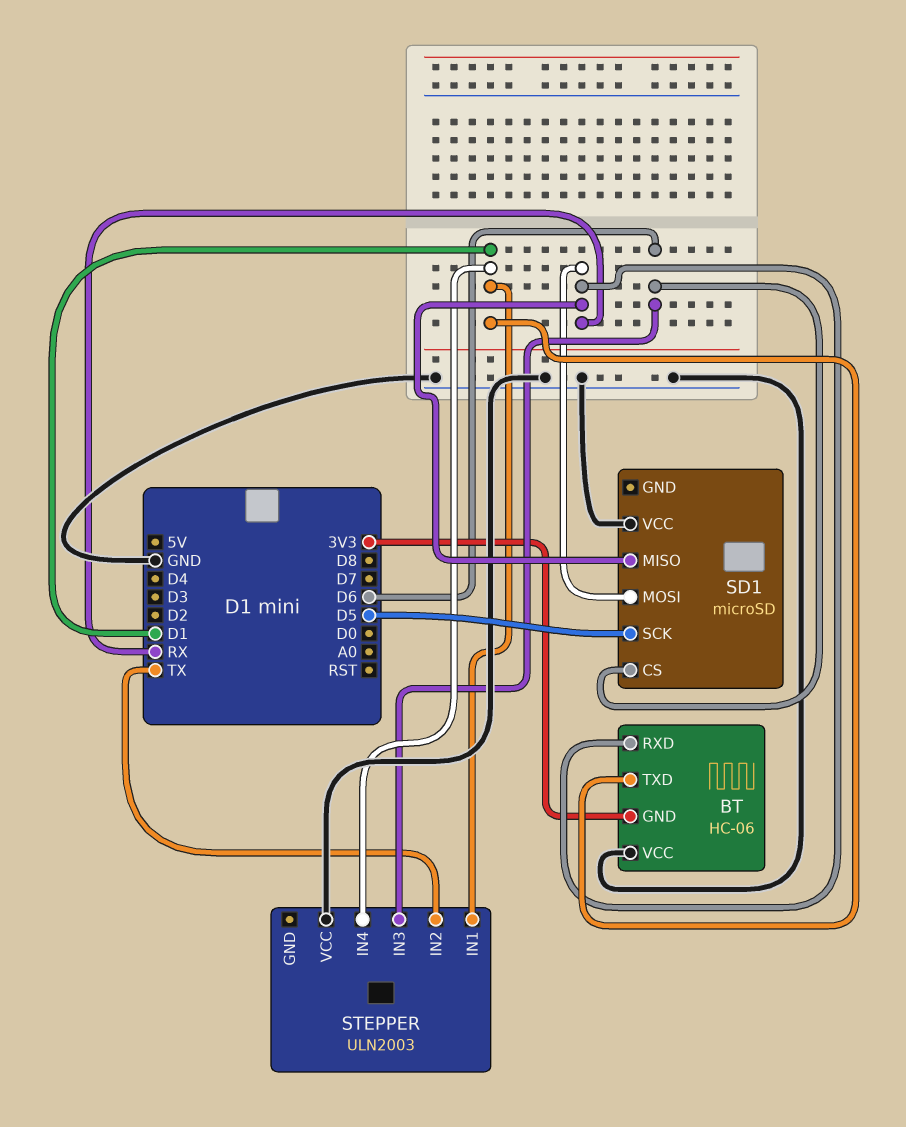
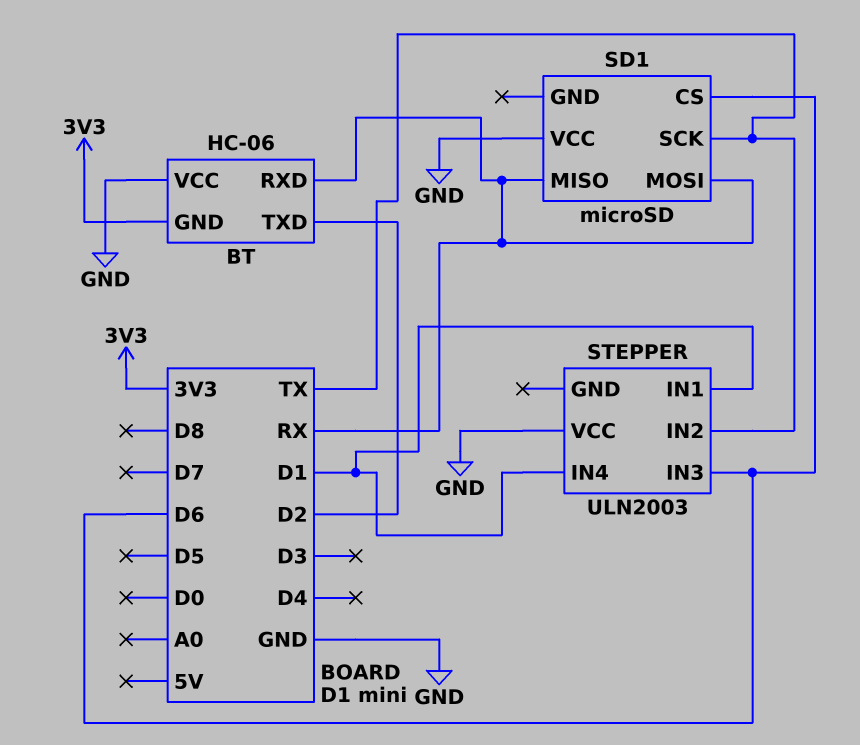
BT pin TXD: D1 -> D2
SD1 pin SCK: D5 -> TX

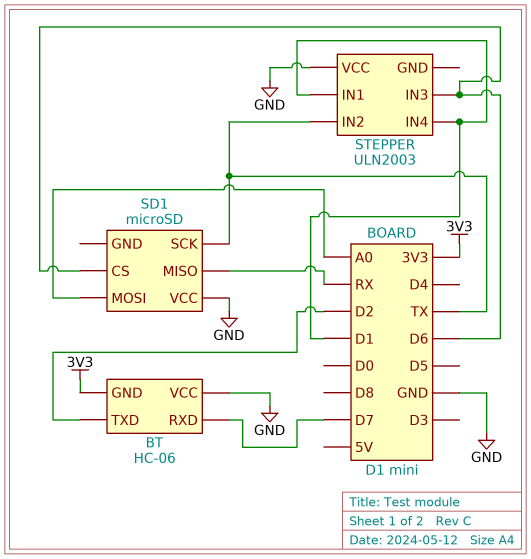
BT pin RXD: RX -> D7
SD1 pin MOSI: RX -> A0

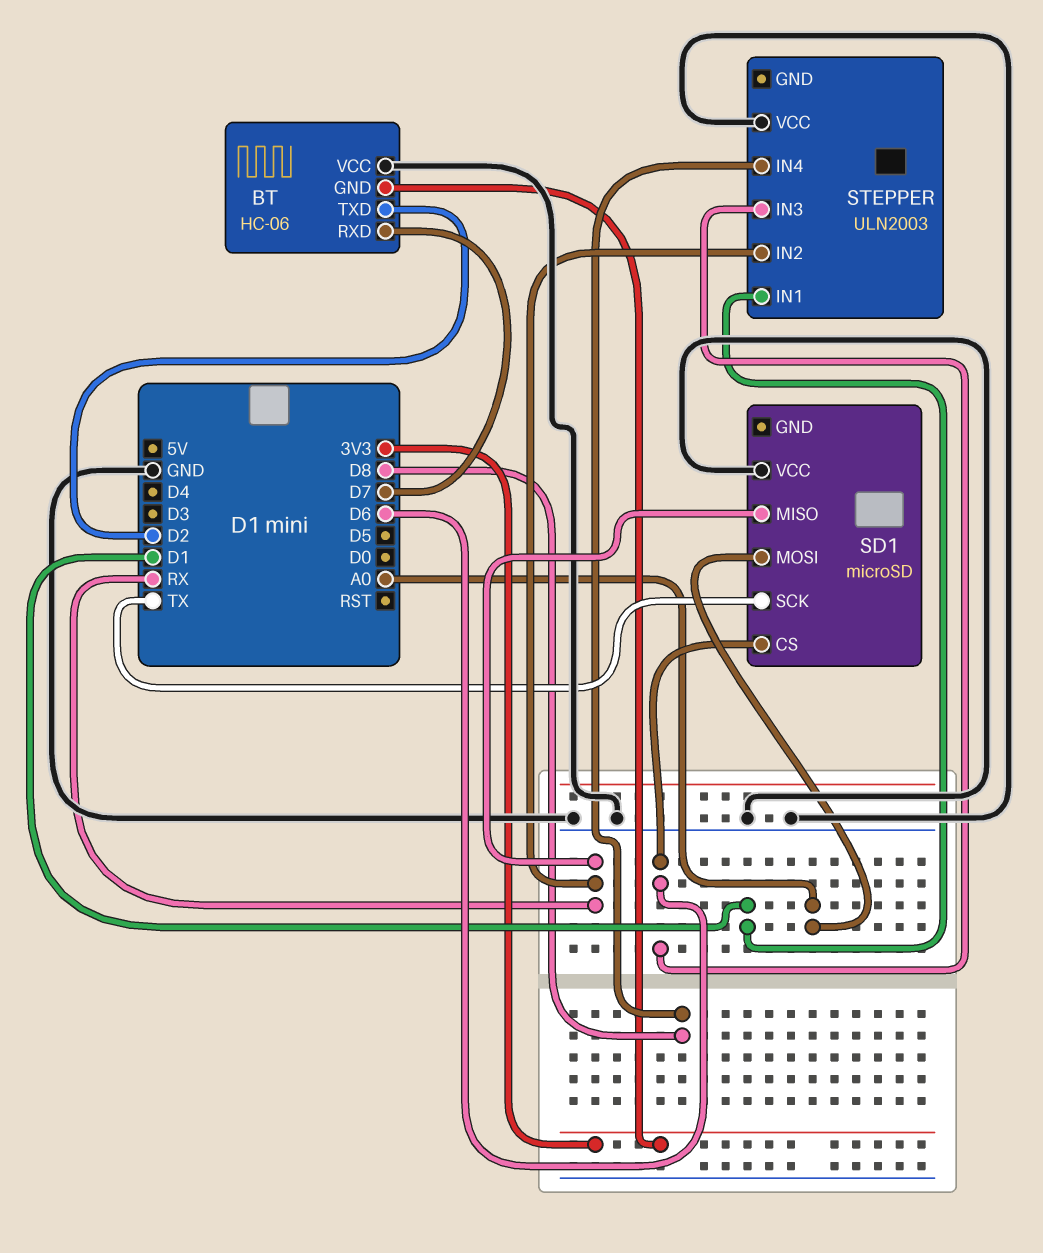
STEPPER pin IN2: TX -> RX
STEPPER pin IN4: D1 -> D8

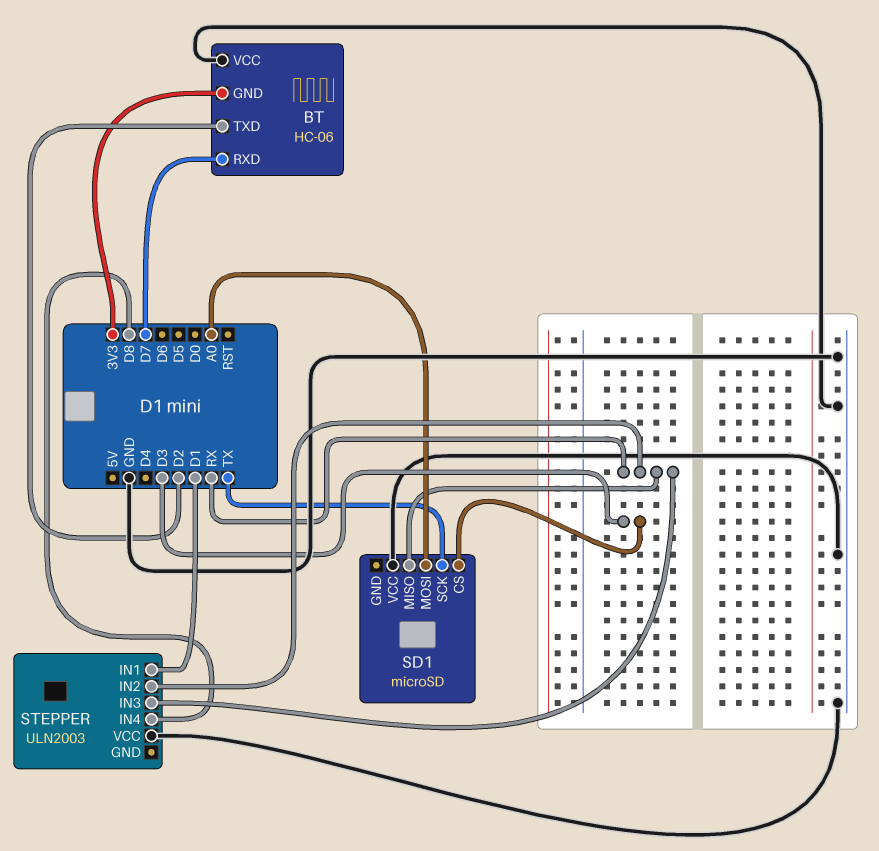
SD1 pin CS: D6 -> D3
STEPPER pin IN3: D6 -> RX

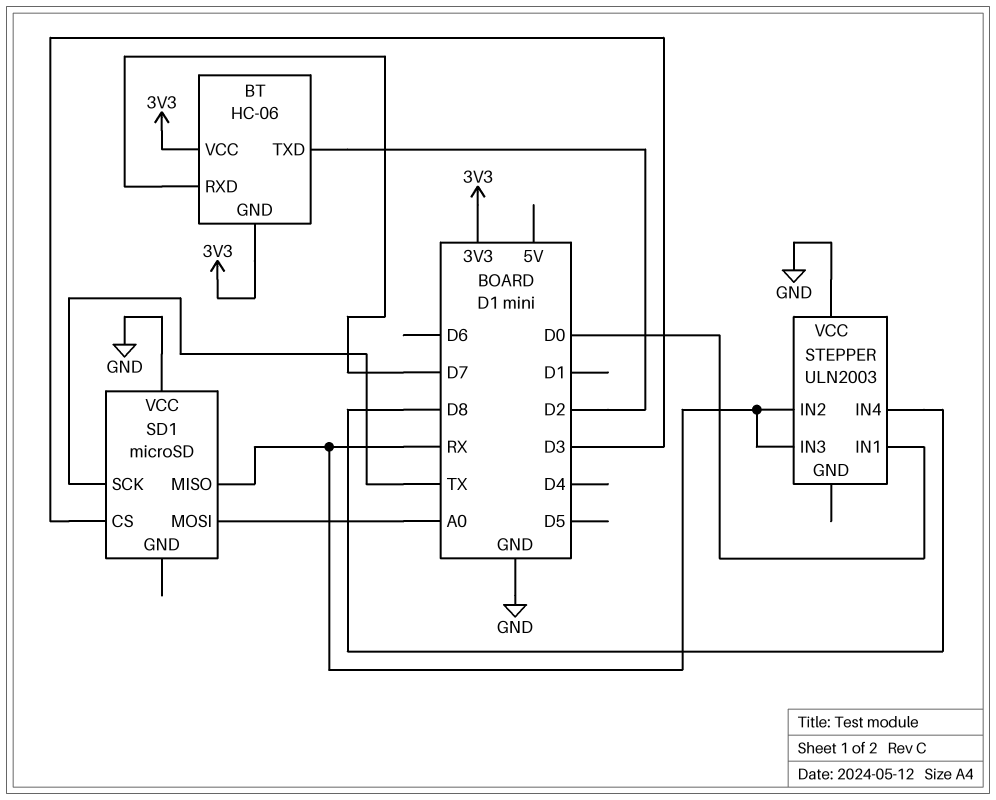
BT pin VCC: GND -> 3V3
STEPPER pin IN1: D1 -> D0

